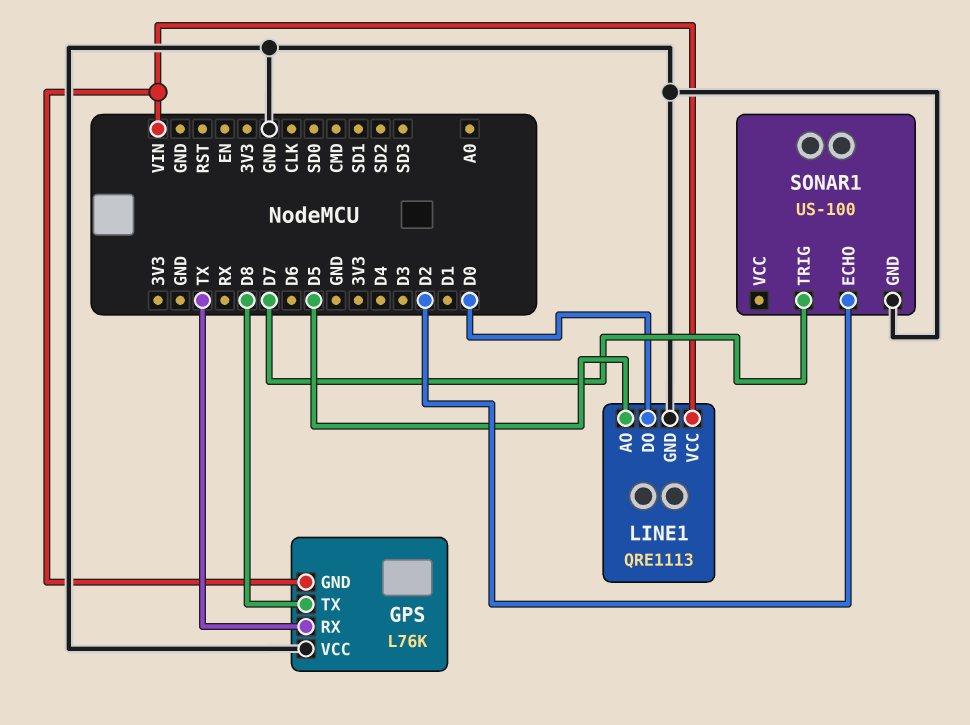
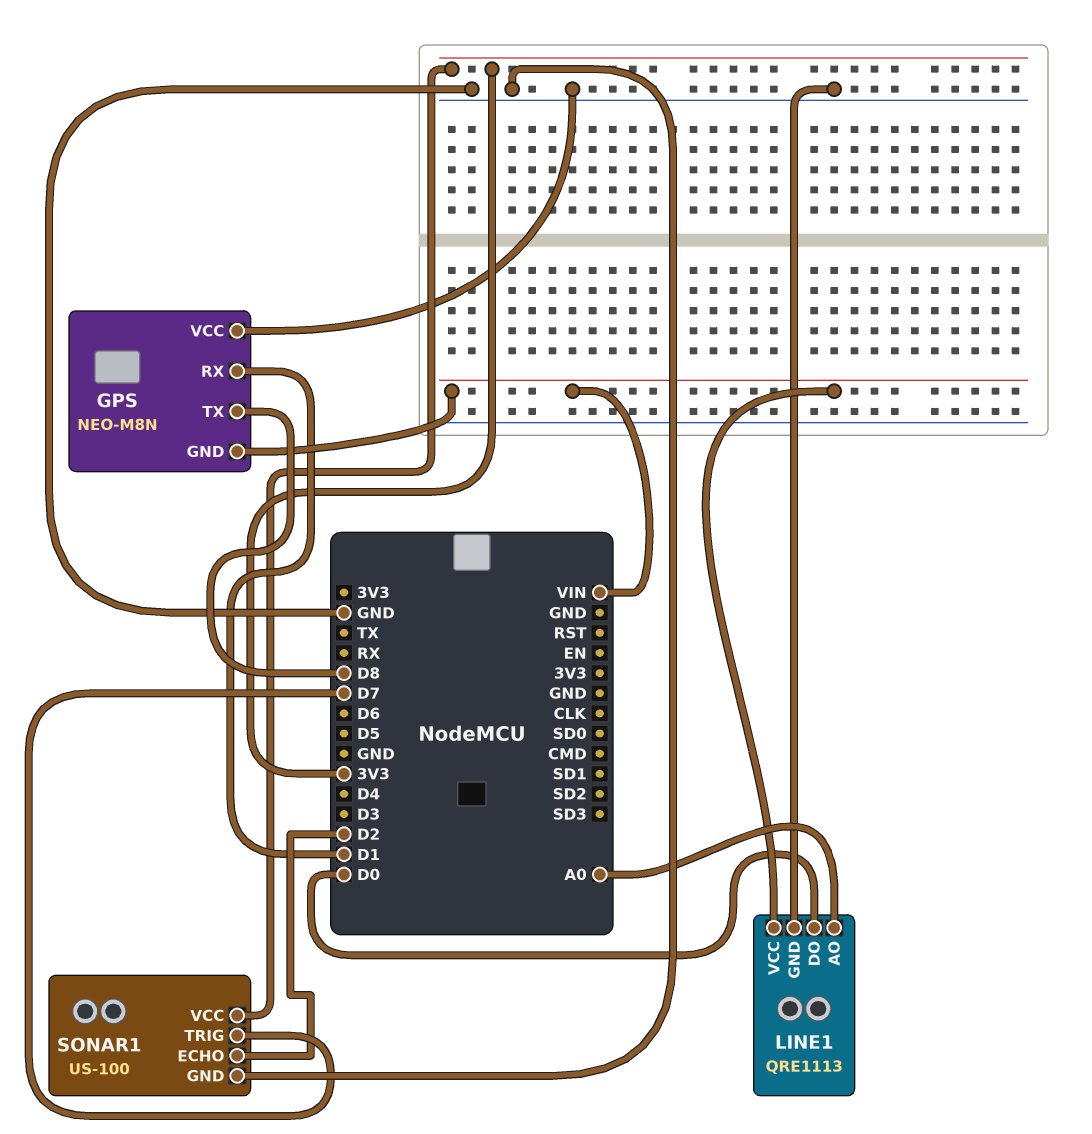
GPS: L76K -> NEO-M8N
GPS pin RX: TX -> D1
LINE1 pin AO: D5 -> A0
SONAR1 pin VCC: none -> 3V3

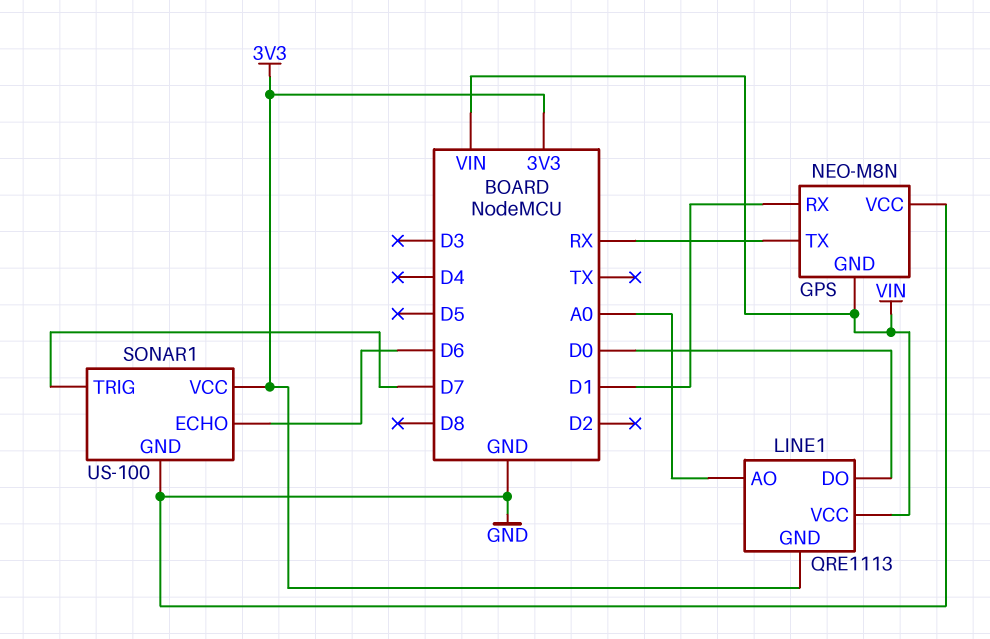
GPS pin TX: D8 -> RX
LINE1 pin GND: GND -> 3V3
SONAR1 pin ECHO: D2 -> D6

